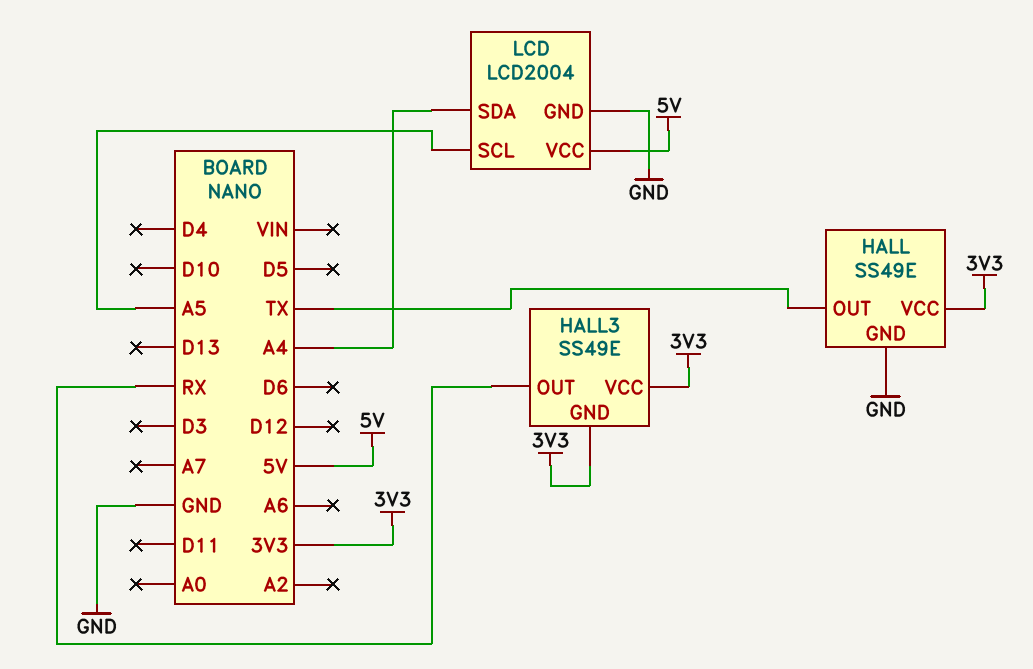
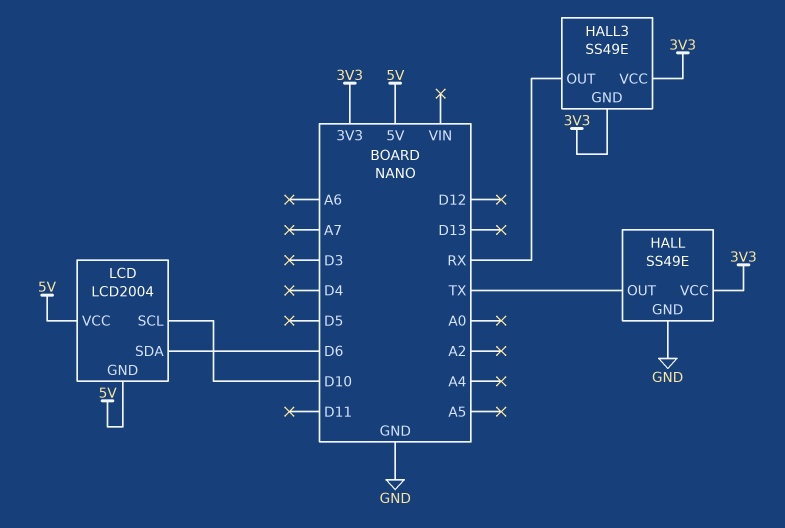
LCD pin GND: GND -> 5V
LCD pin SCL: A5 -> D10
LCD pin SDA: A4 -> D6

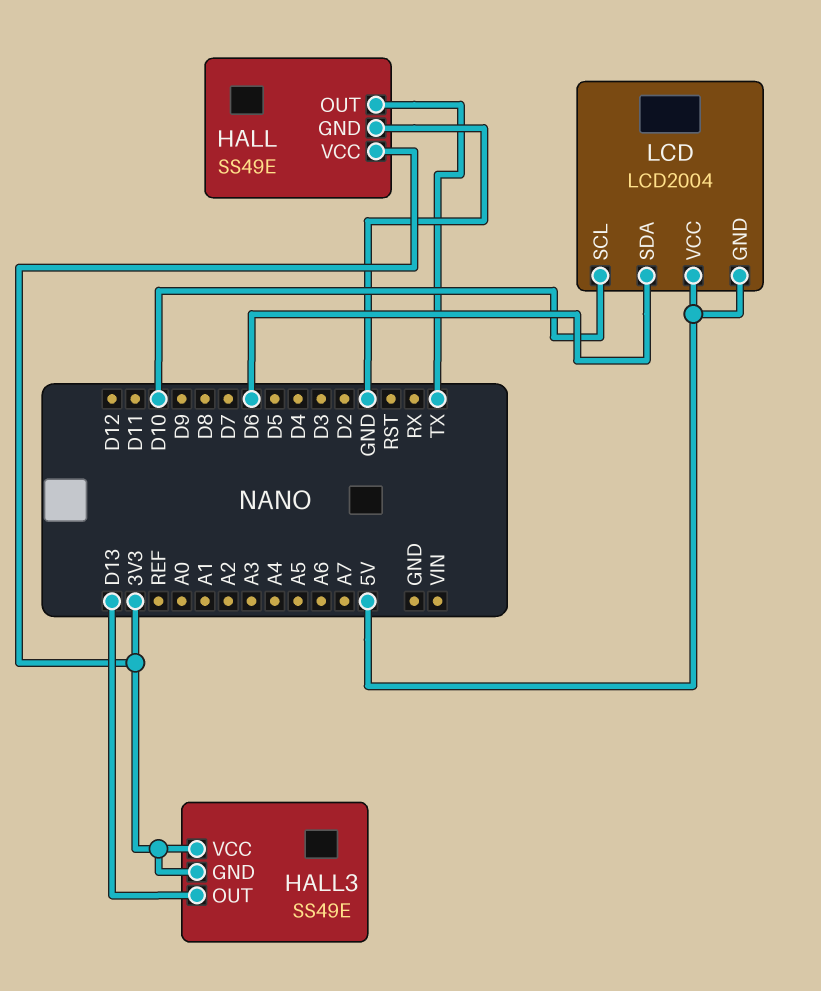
HALL3 pin OUT: RX -> D13

